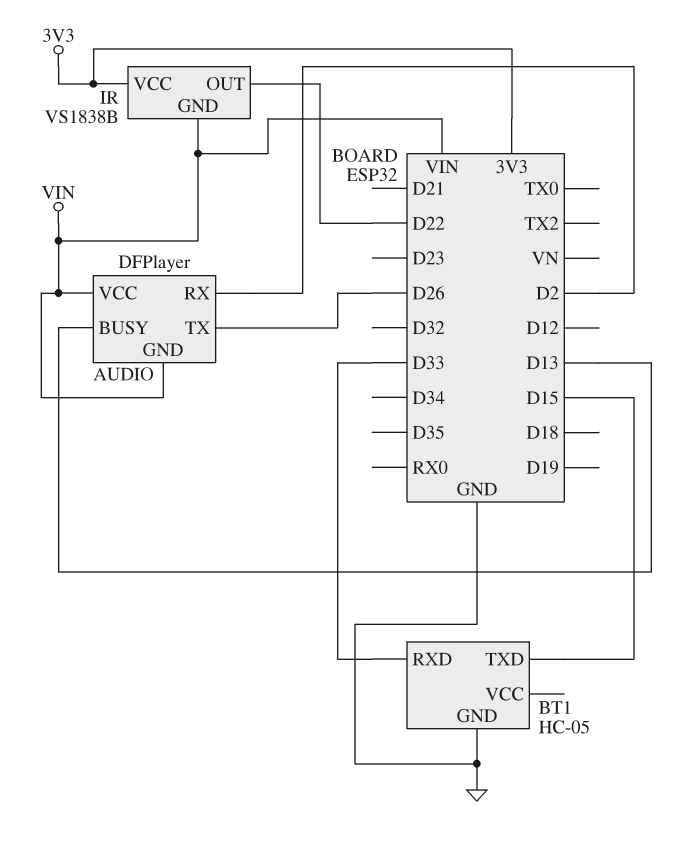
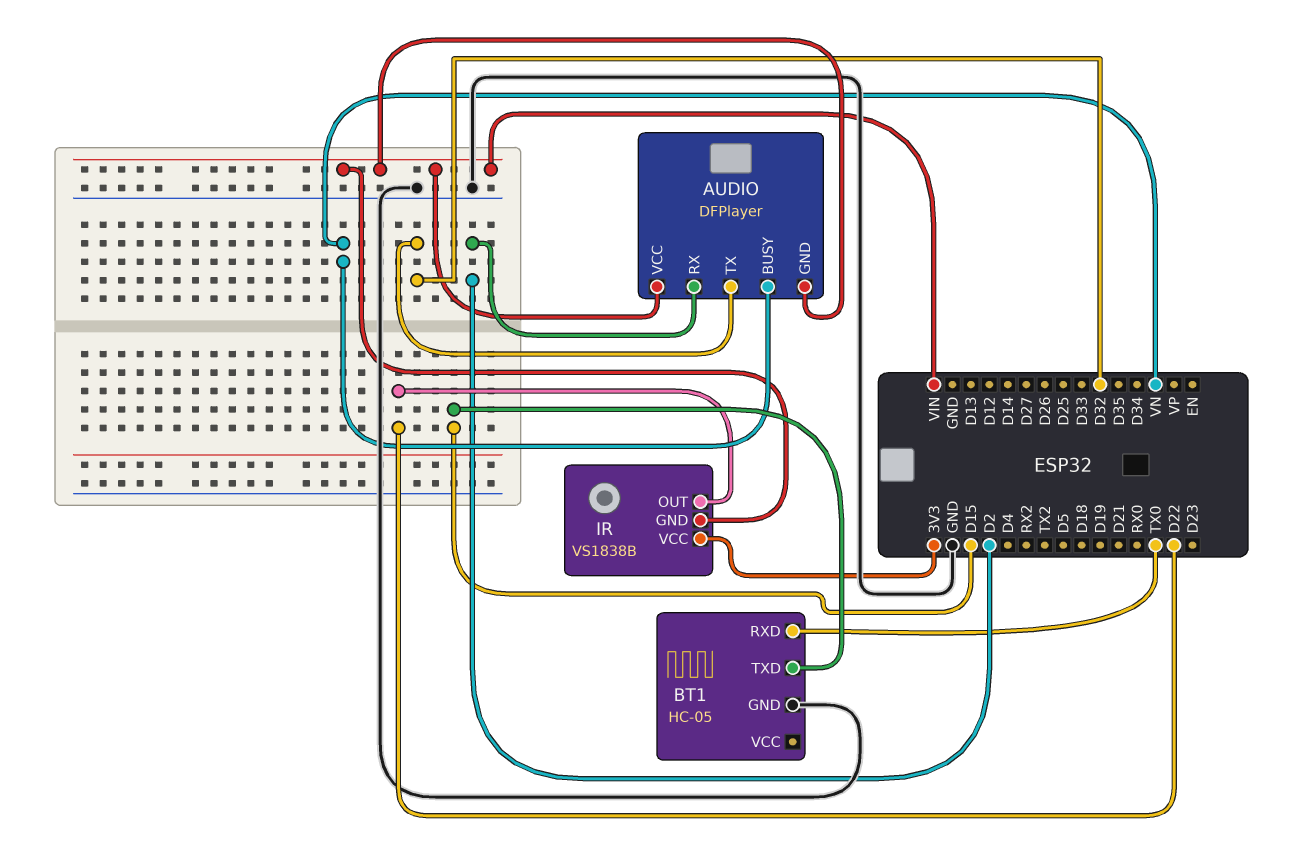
AUDIO pin BUSY: D13 -> VN
AUDIO pin TX: D26 -> D32
BT1 pin RXD: D33 -> TX0

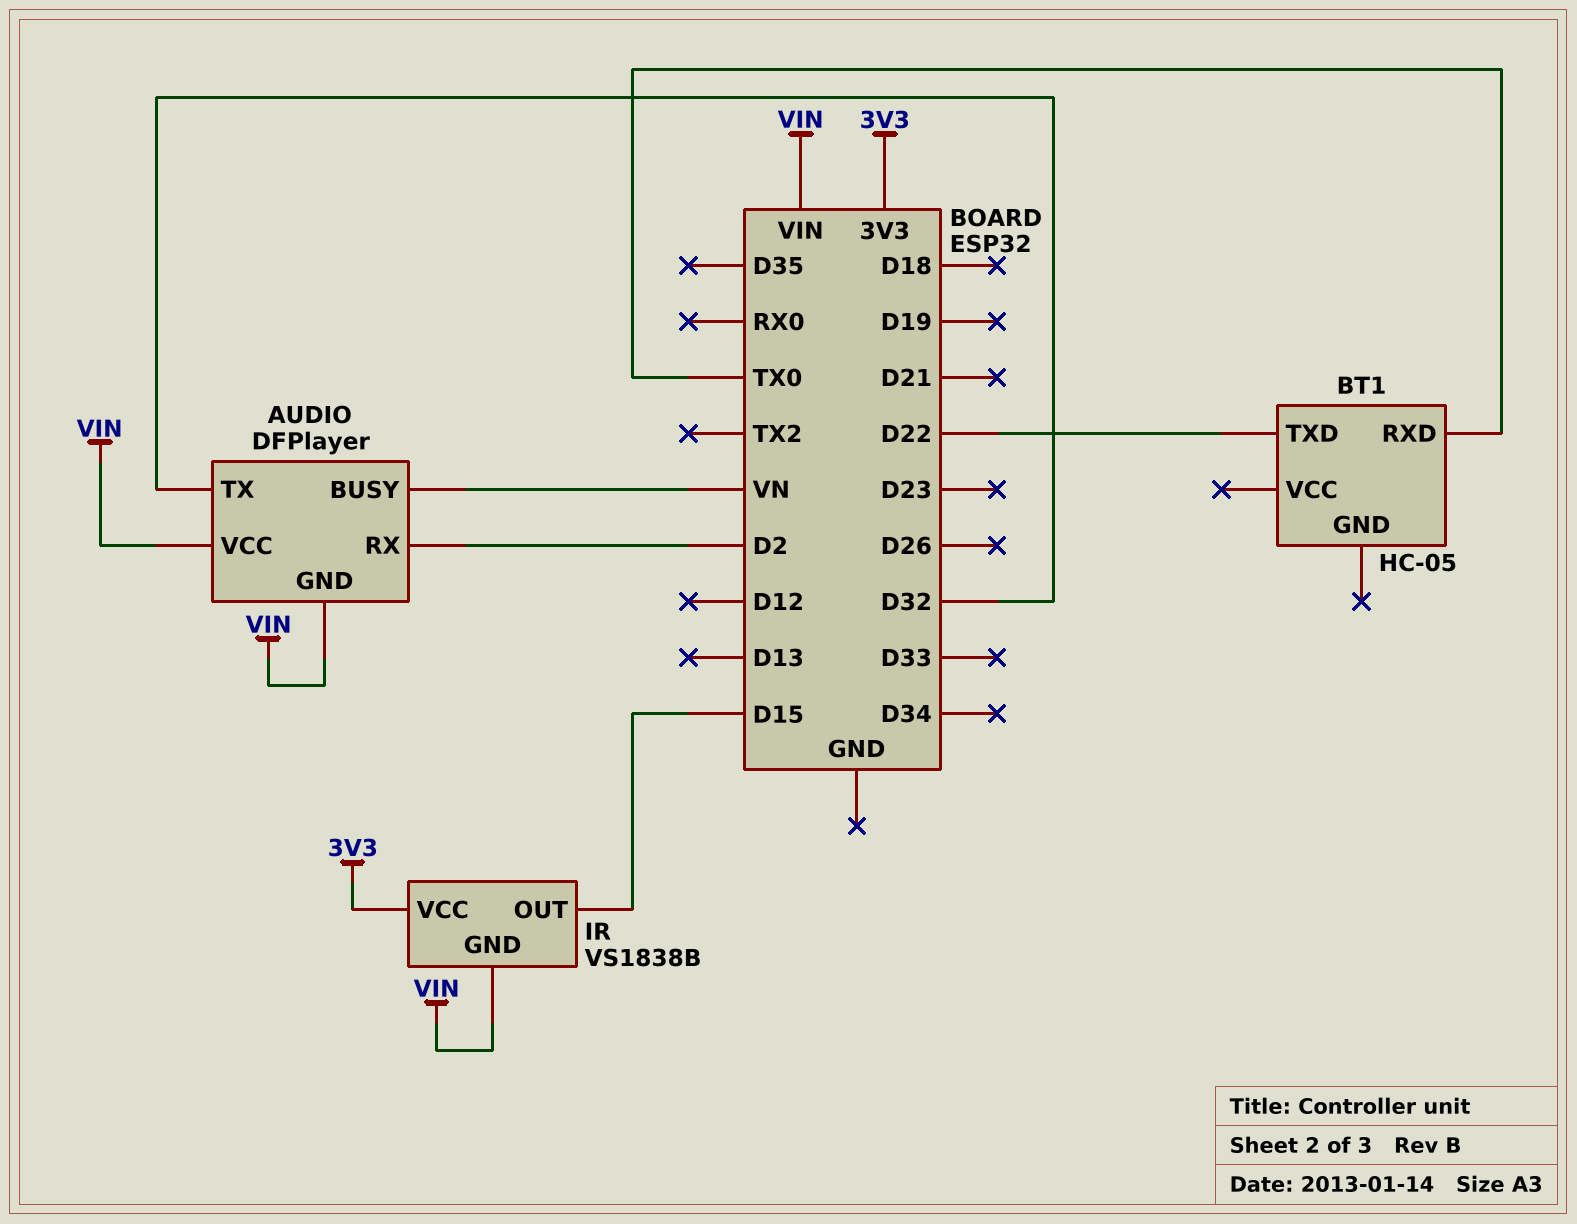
BT1 pin GND: GND -> none
BT1 pin TXD: D15 -> D22
IR pin OUT: D22 -> D15

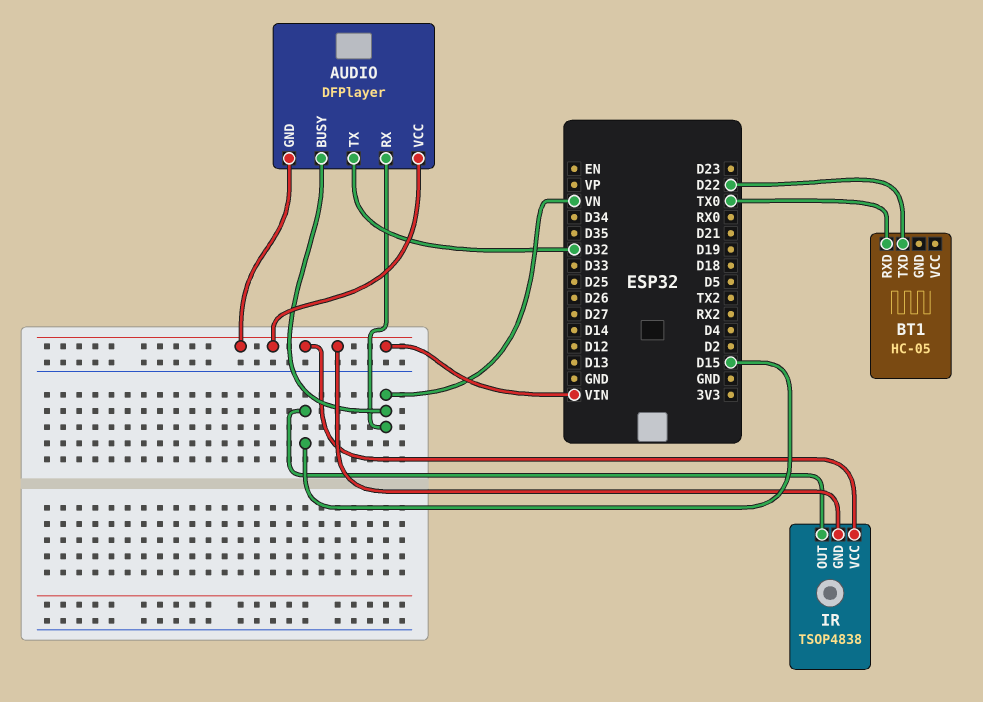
AUDIO pin RX: D2 -> VN
IR: VS1838B -> TSOP4838
IR pin VCC: 3V3 -> VIN

